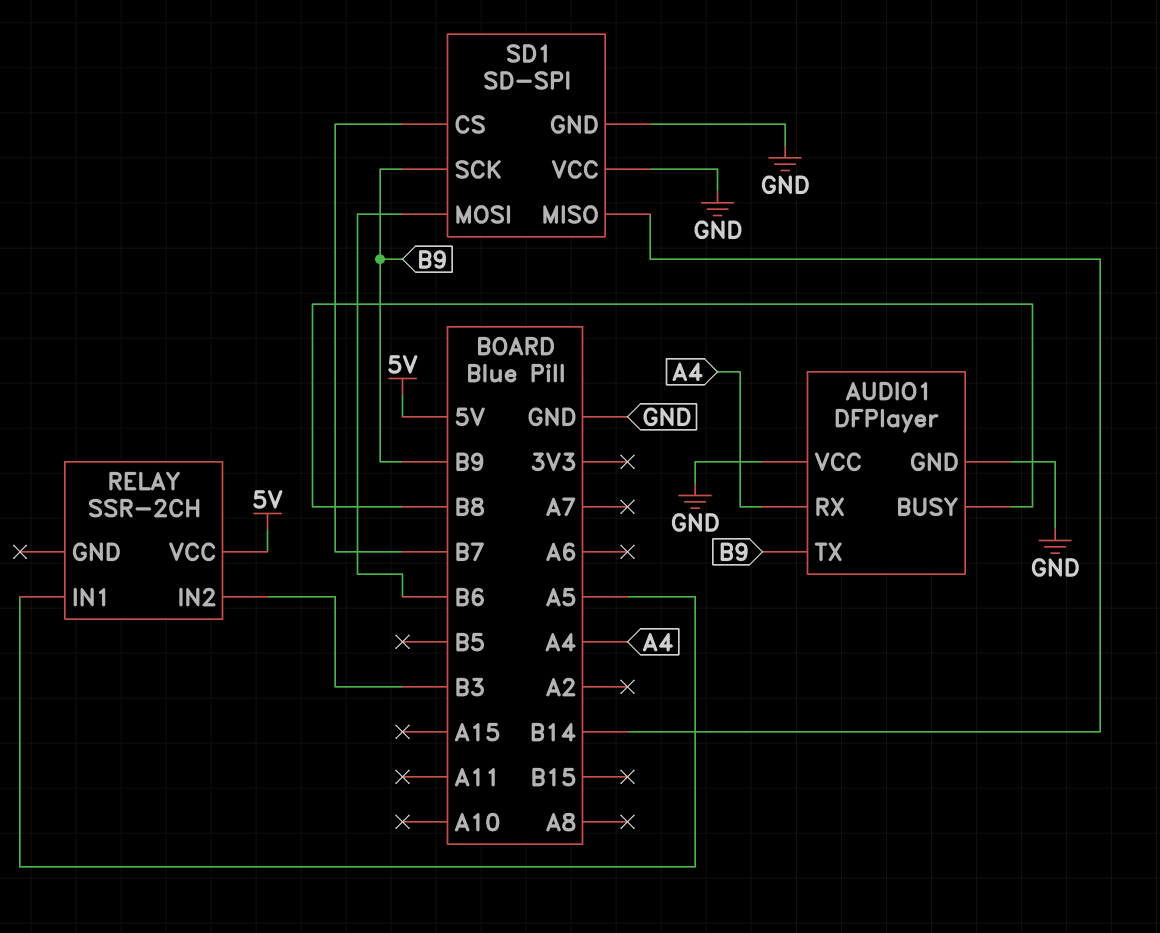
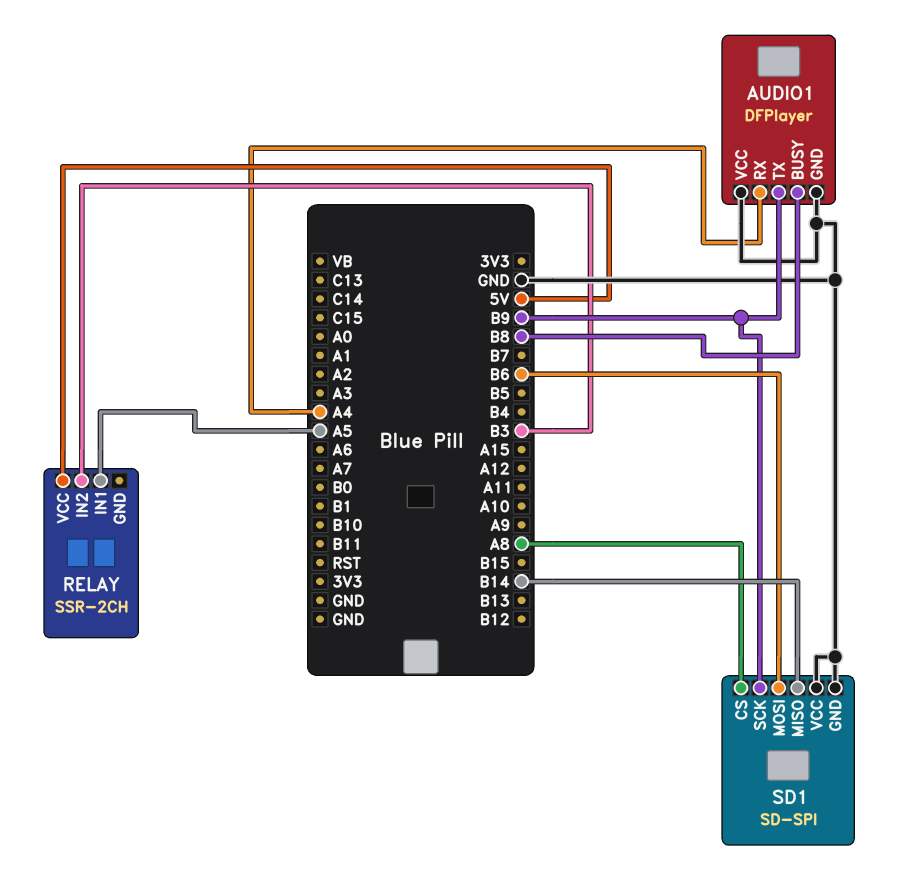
SD1 pin CS: B7 -> A8

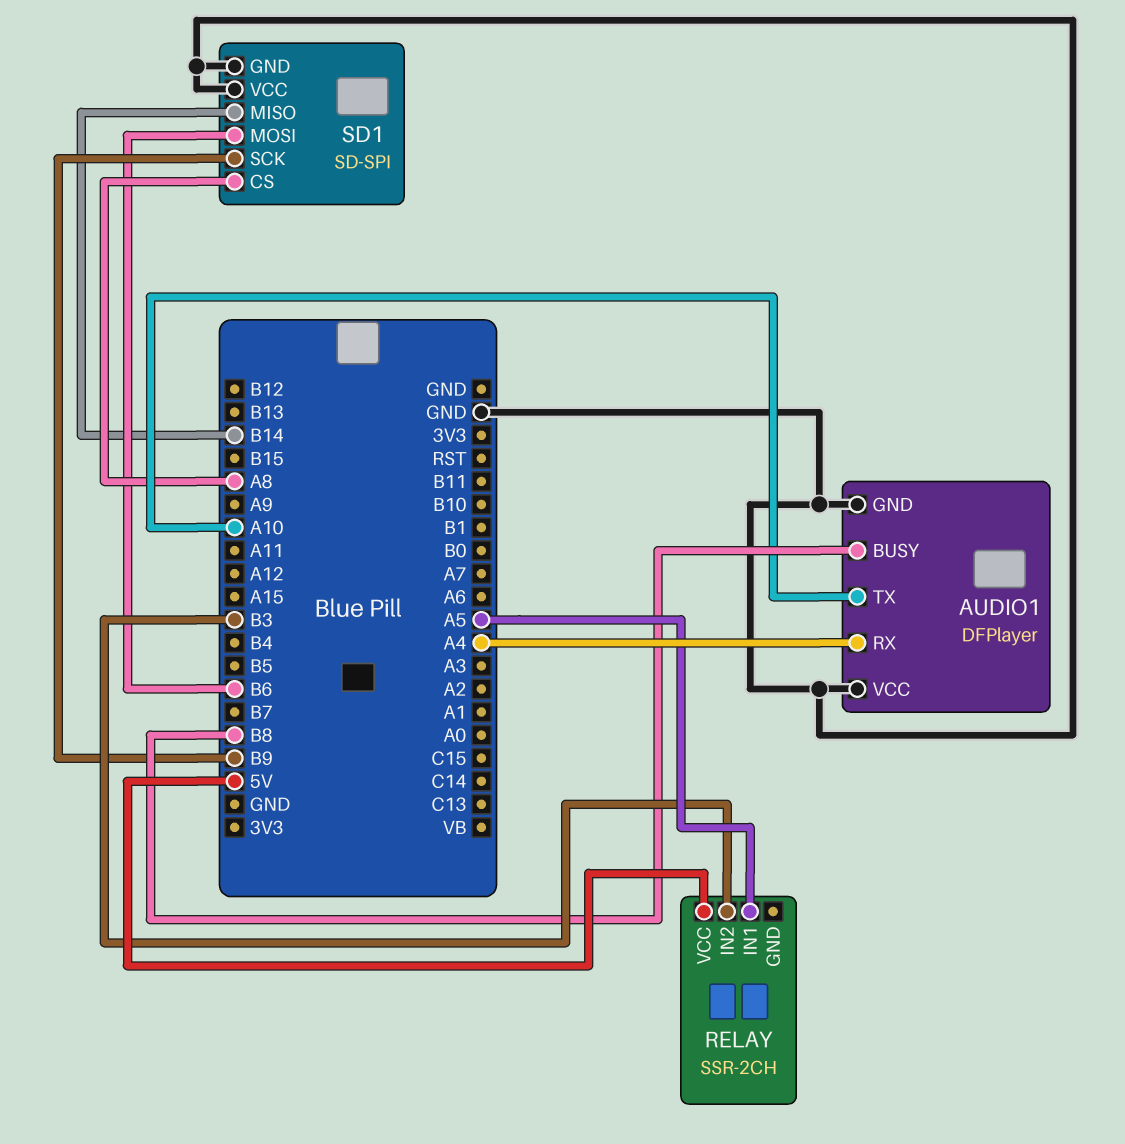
AUDIO1 pin TX: B9 -> A10

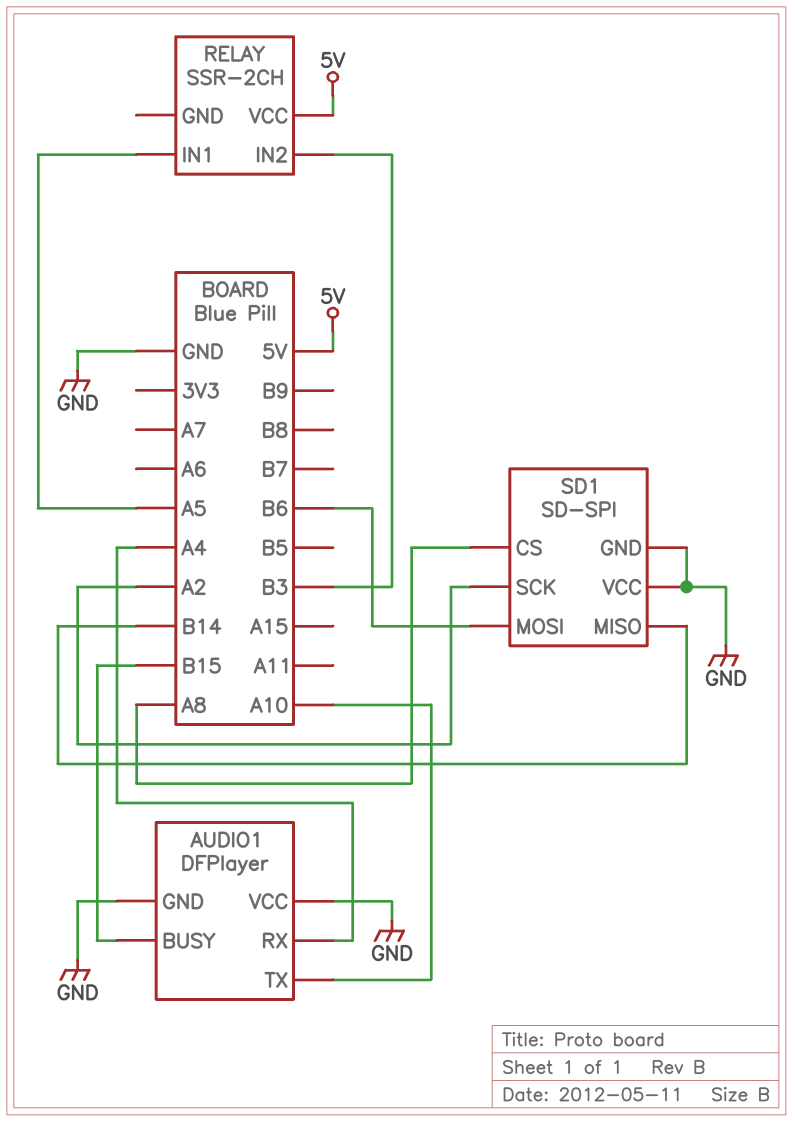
AUDIO1 pin BUSY: B8 -> B15
SD1 pin SCK: B9 -> A2

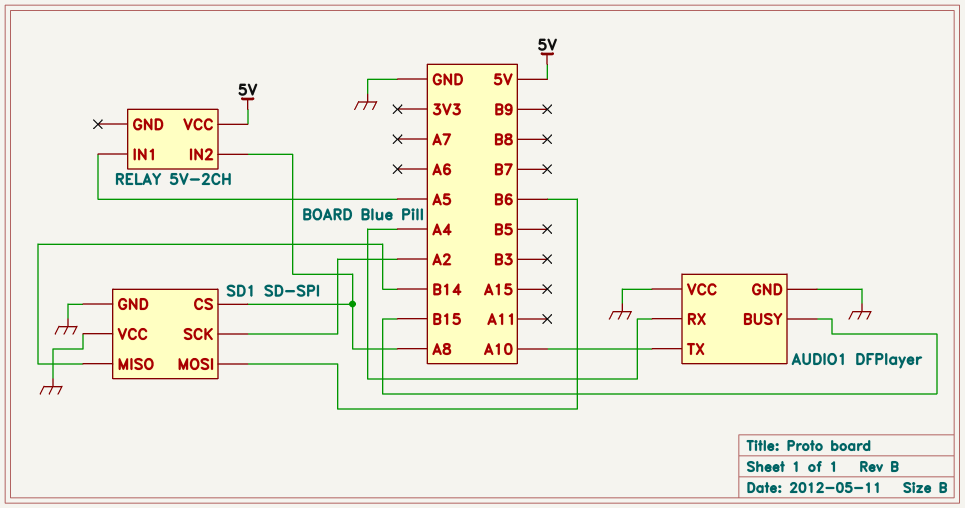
RELAY: SSR-2CH -> 5V-2CH
RELAY pin IN2: B3 -> A8

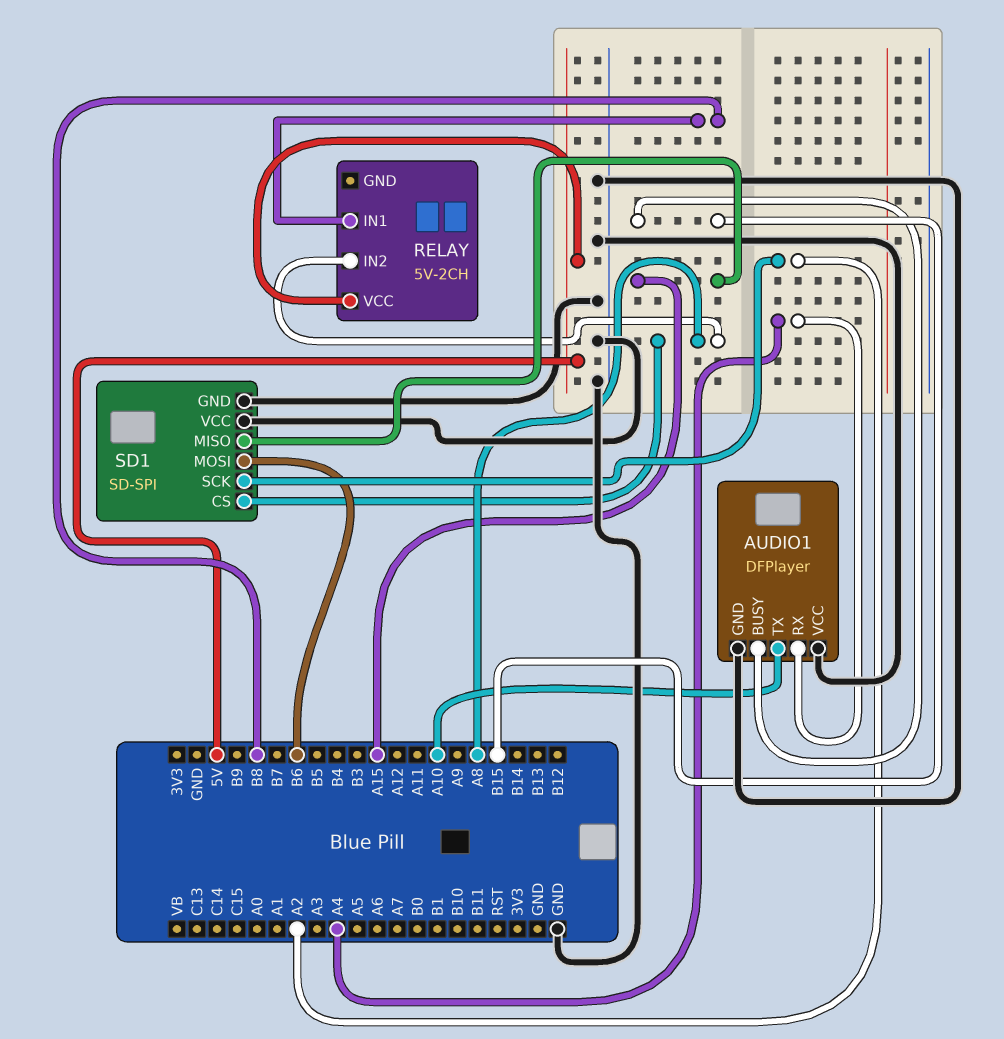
RELAY pin IN1: A5 -> B8
SD1 pin MISO: B14 -> A15

